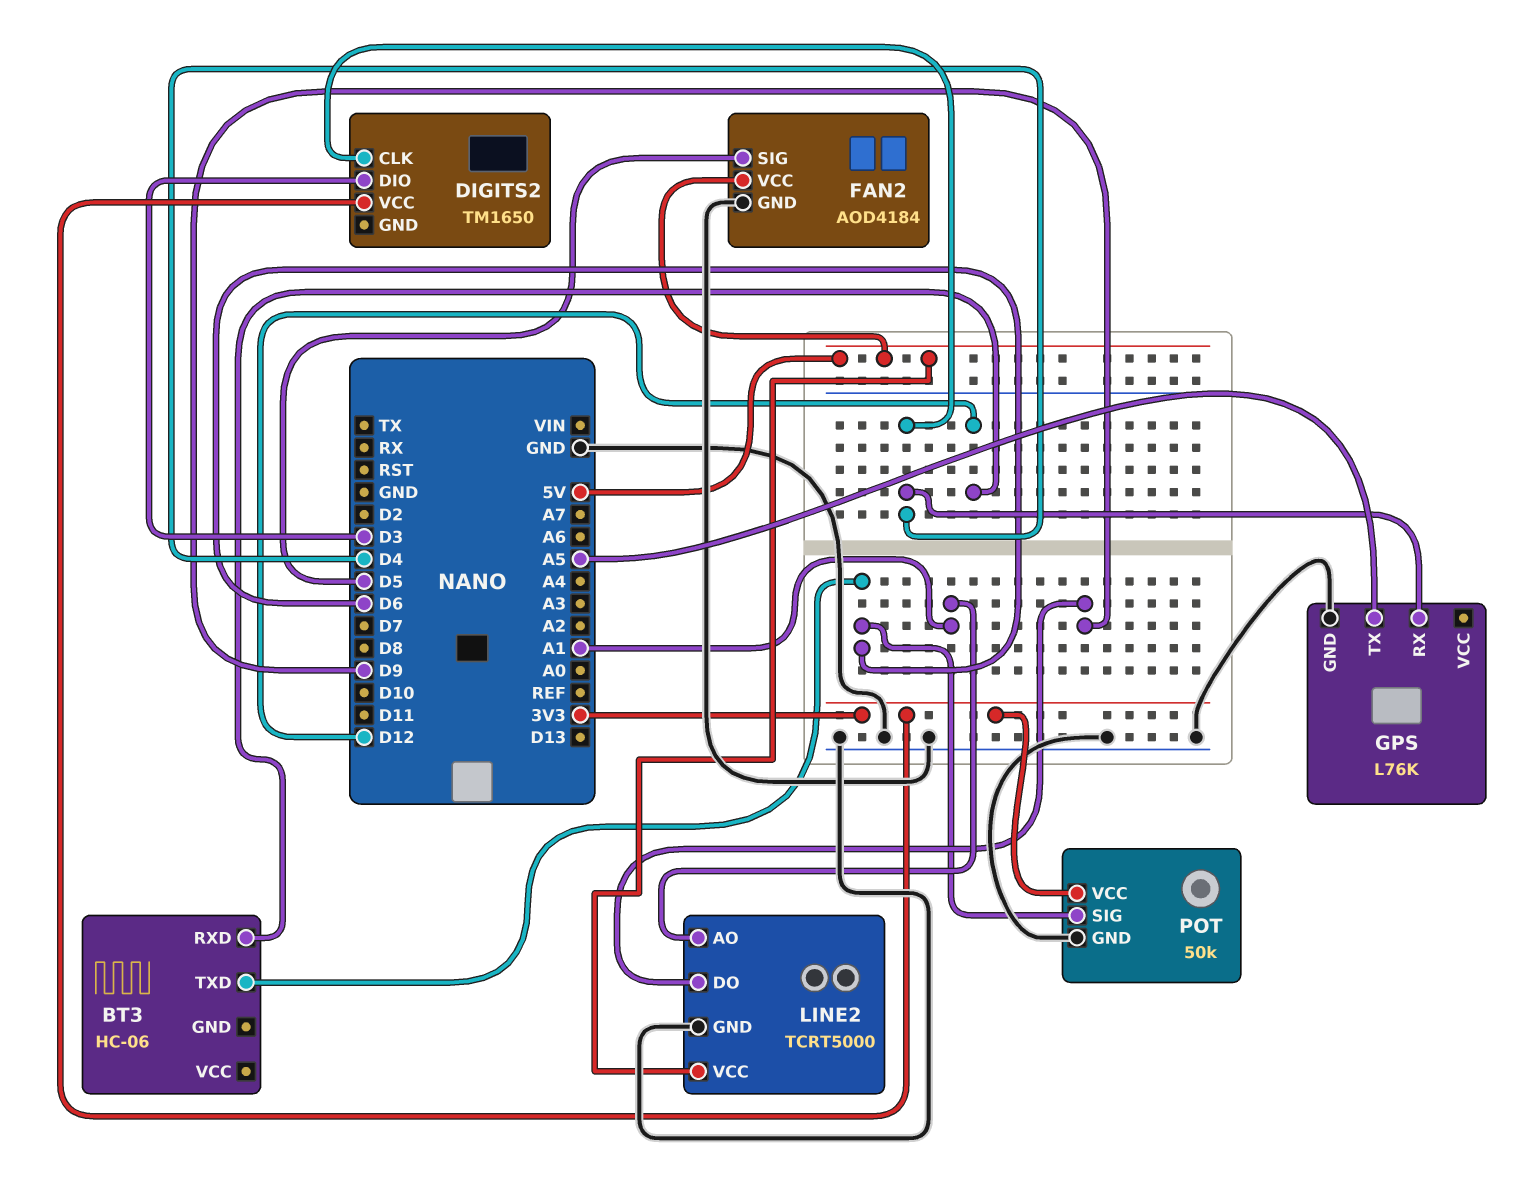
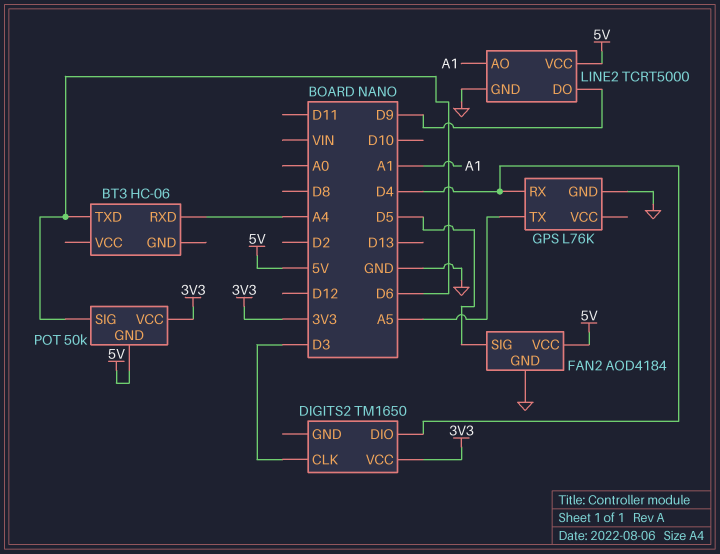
BT3 pin RXD: D12 -> A4
DIGITS2 pin CLK: D4 -> D3
DIGITS2 pin DIO: D3 -> D4
POT pin GND: GND -> 5V

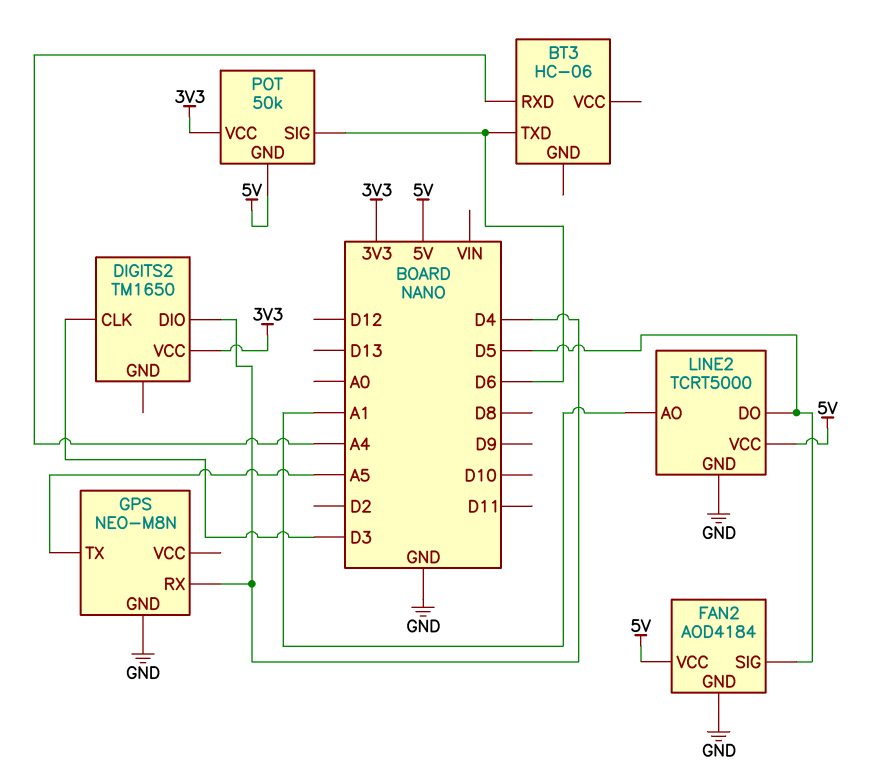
GPS: L76K -> NEO-M8N
LINE2 pin DO: D9 -> D5

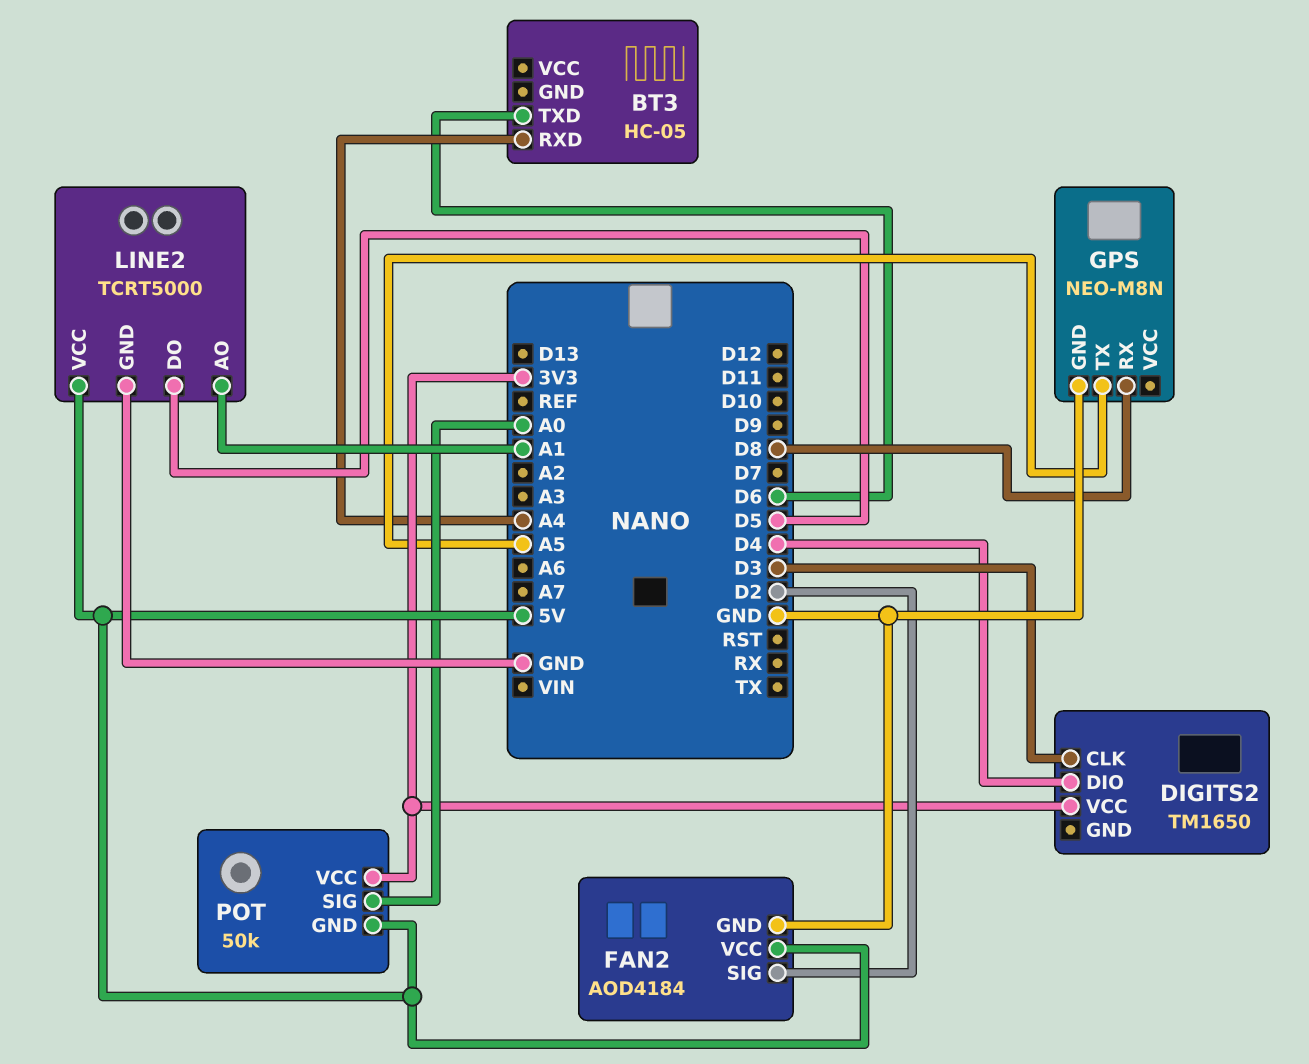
BT3: HC-06 -> HC-05
FAN2 pin SIG: D5 -> D2
GPS pin RX: D4 -> D8
POT pin SIG: D6 -> A0

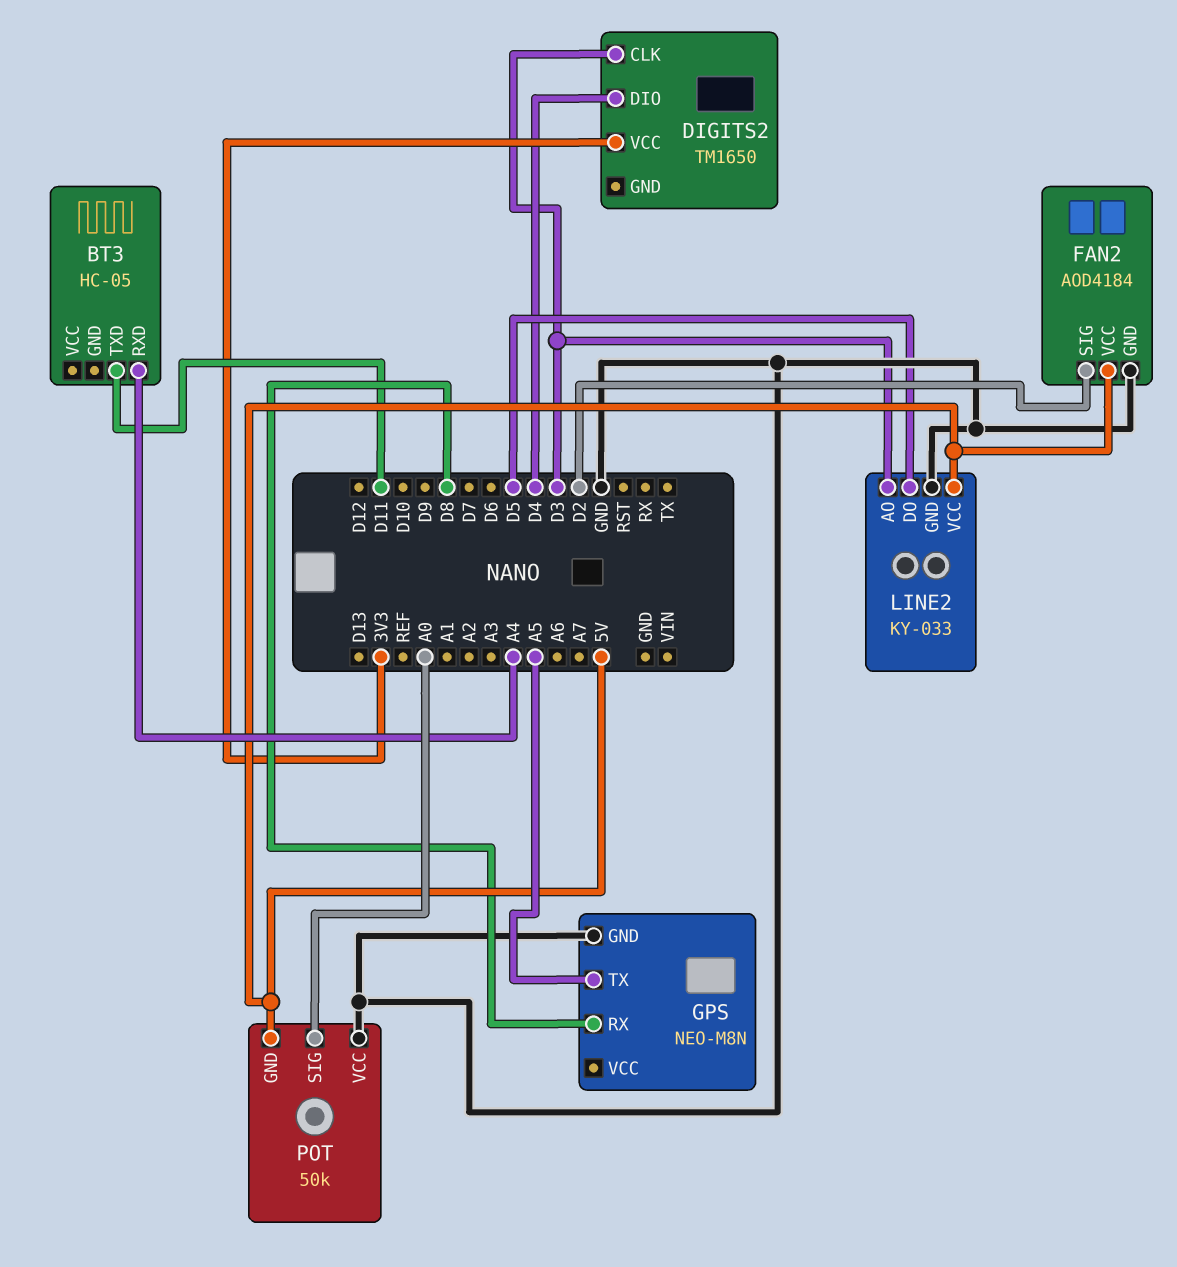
BT3 pin TXD: D6 -> D11
LINE2: TCRT5000 -> KY-033
LINE2 pin AO: A1 -> D3
POT pin VCC: 3V3 -> GND

